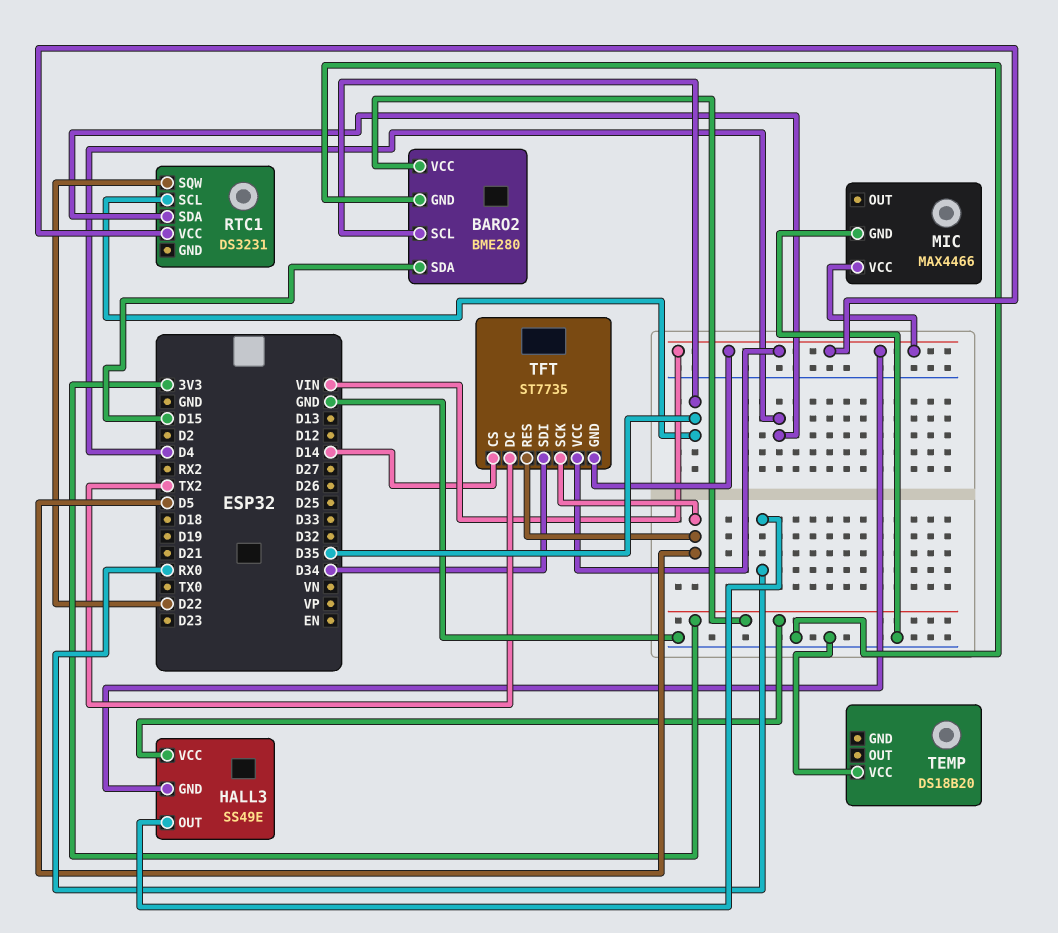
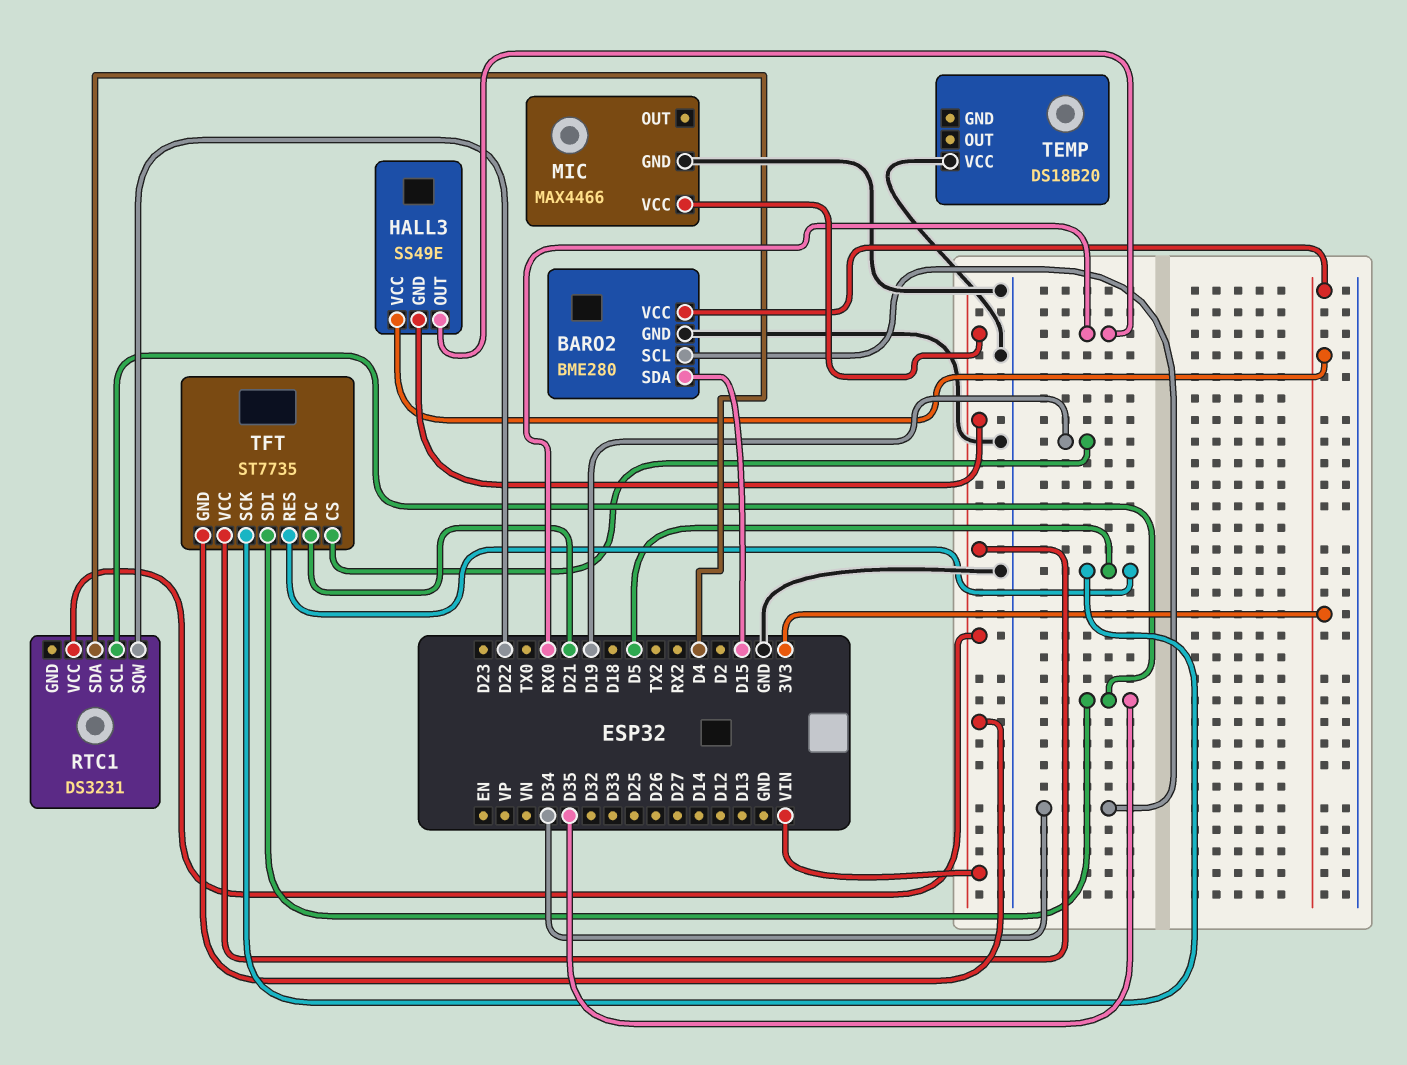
BARO2 pin SCL: D35 -> D34
TFT pin CS: D14 -> D19
TFT pin DC: TX2 -> D21
TFT pin SDI: D34 -> D35

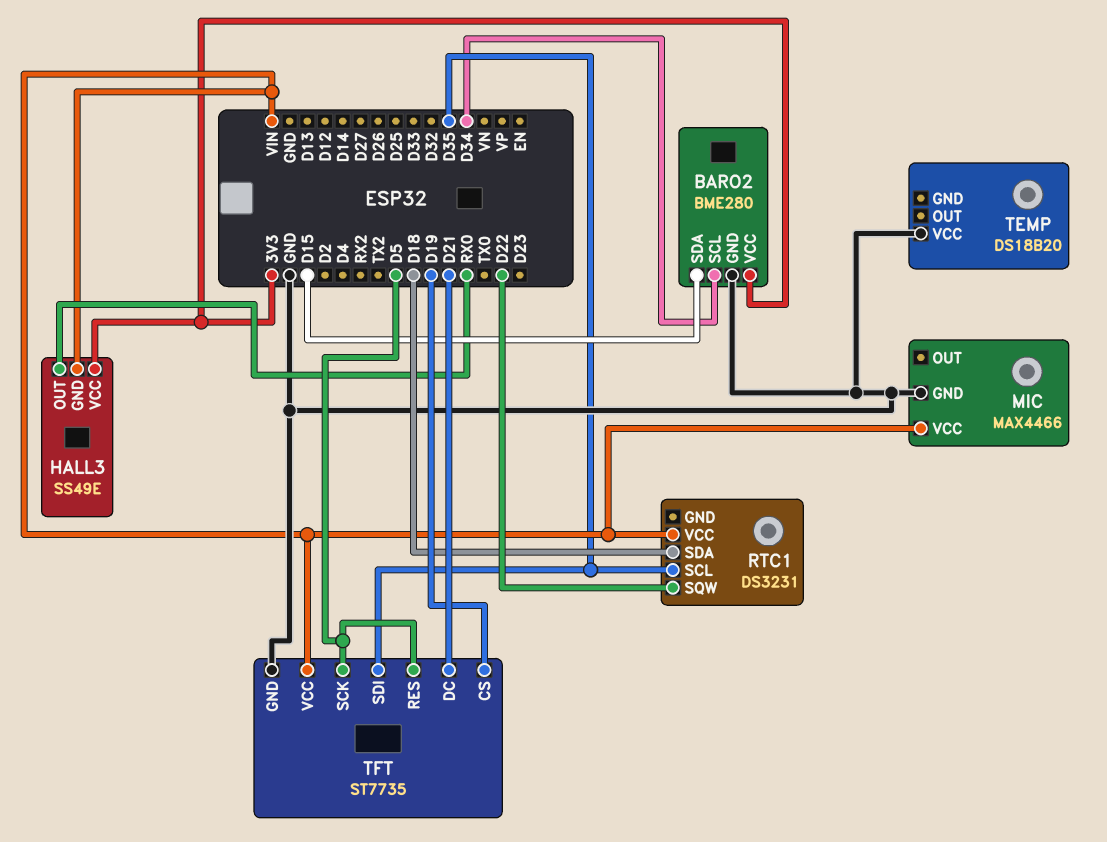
RTC1 pin SDA: D4 -> D18
TFT pin GND: VIN -> GND

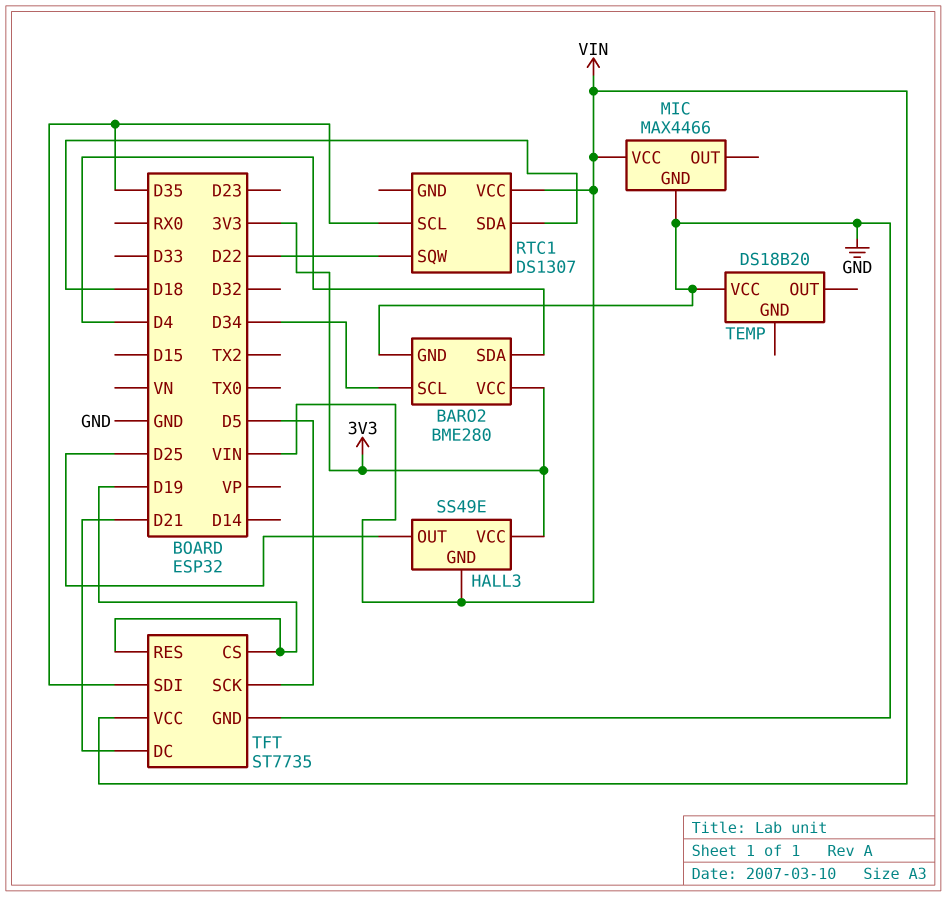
BARO2 pin SDA: D15 -> D4
HALL3 pin OUT: RX0 -> D25
RTC1: DS3231 -> DS1307
TFT pin RES: D5 -> D19

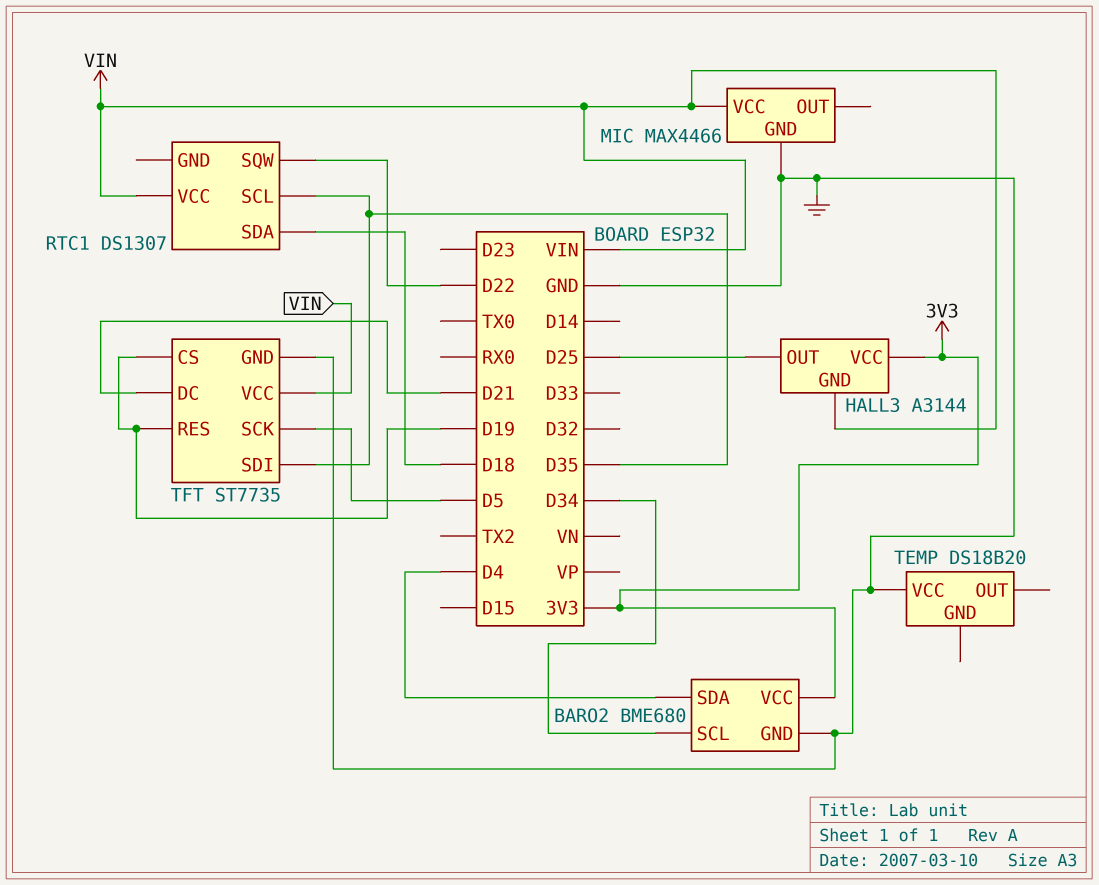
BARO2: BME280 -> BME680
HALL3: SS49E -> A3144

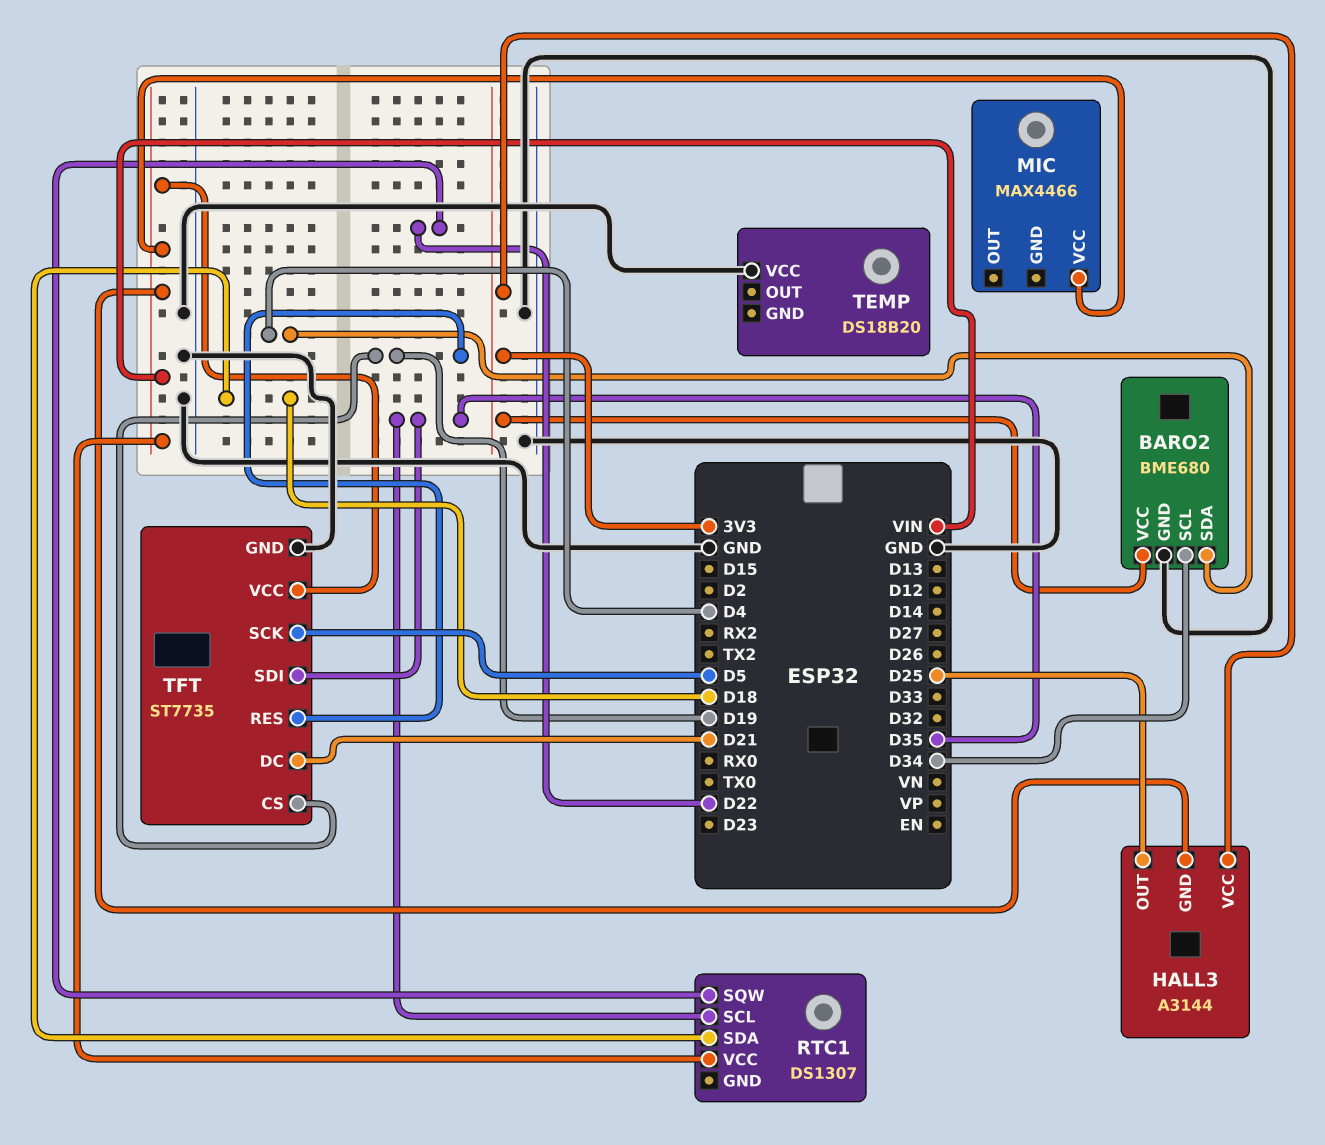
MIC pin GND: GND -> none

